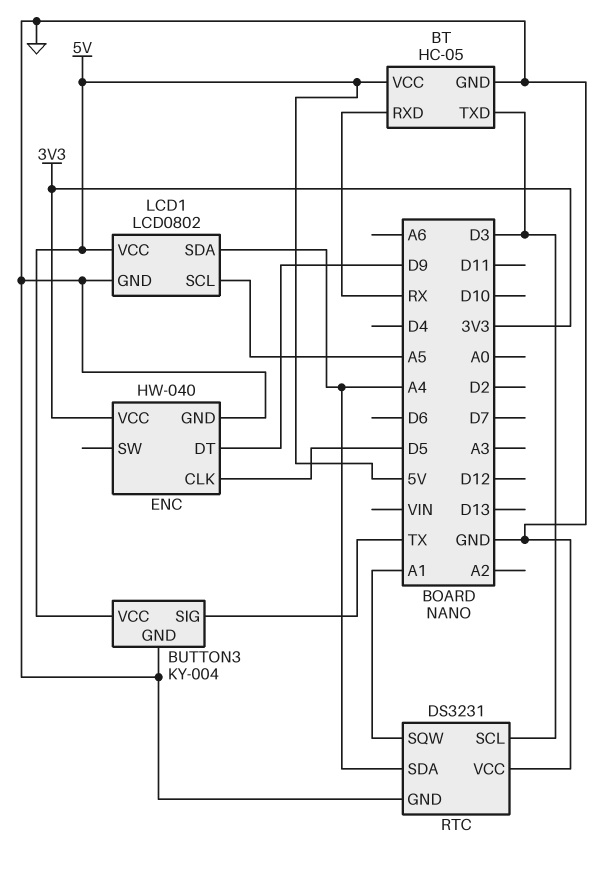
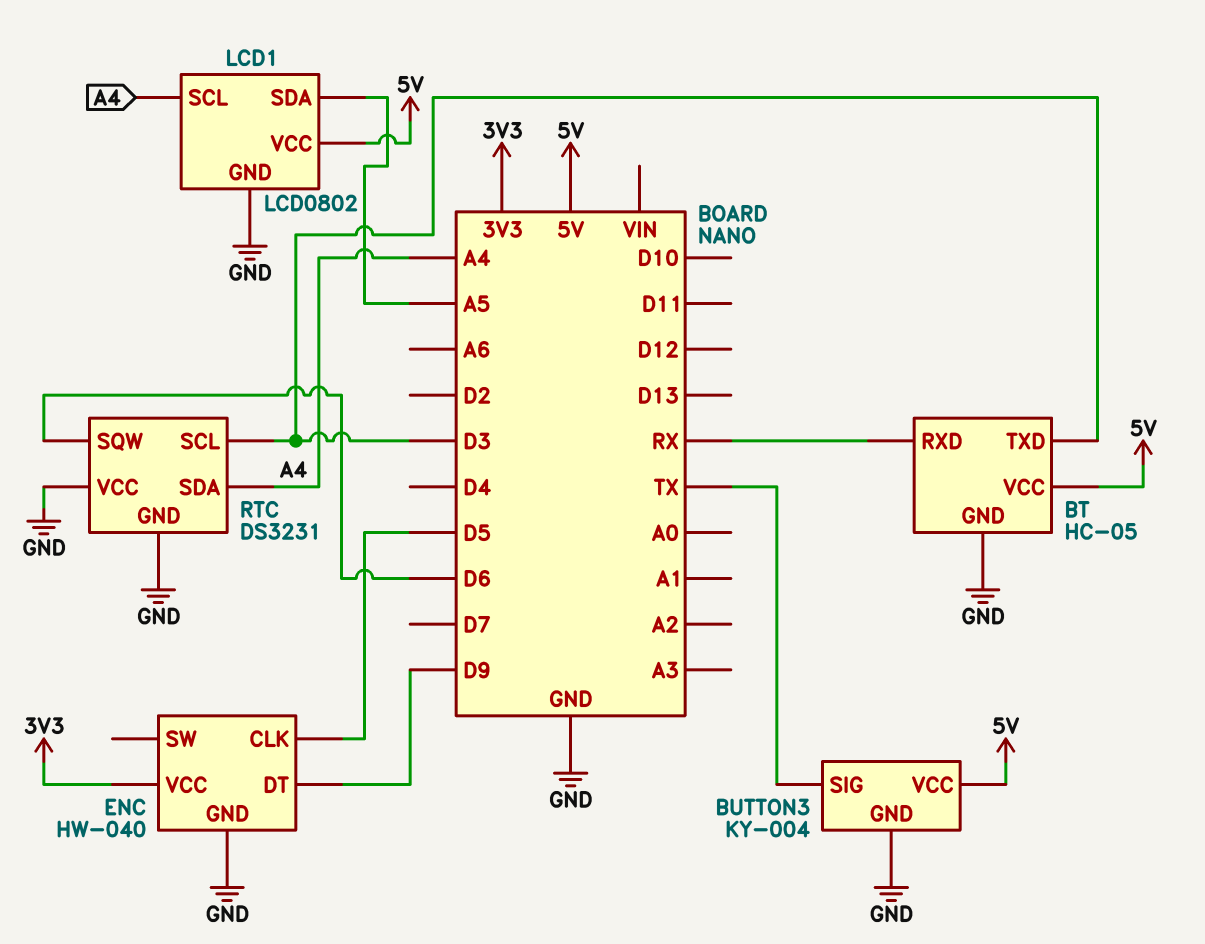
LCD1 pin SCL: A5 -> A4
LCD1 pin SDA: A4 -> A5
RTC pin SQW: A1 -> D6

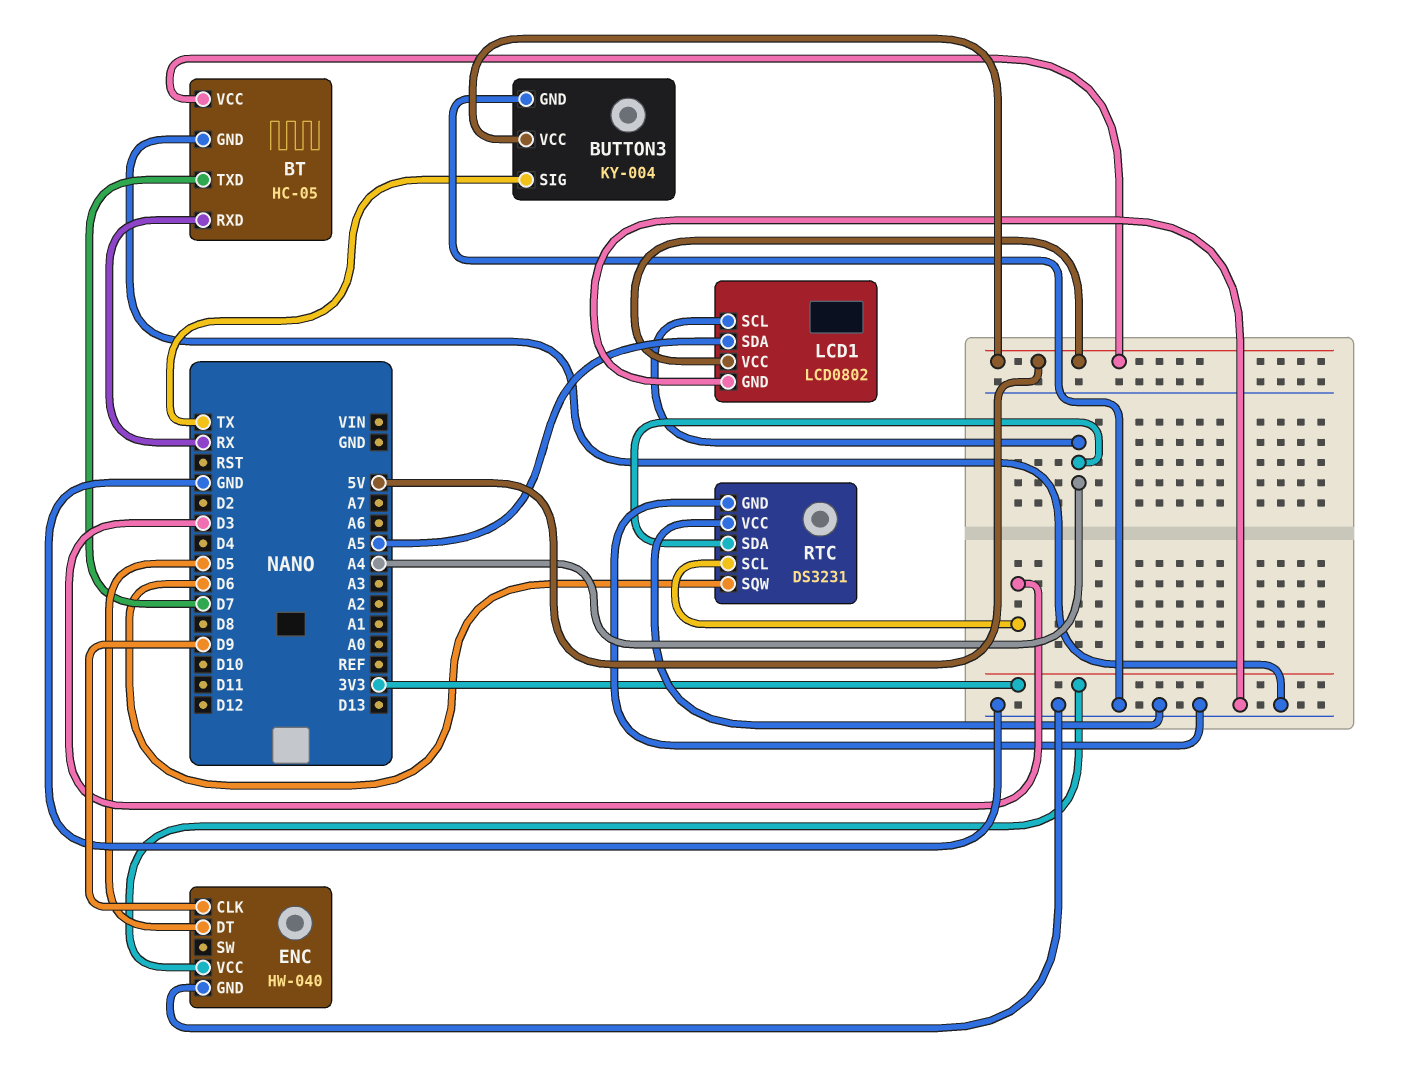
BT pin TXD: D3 -> D7
ENC pin CLK: D5 -> D9
ENC pin DT: D9 -> D5

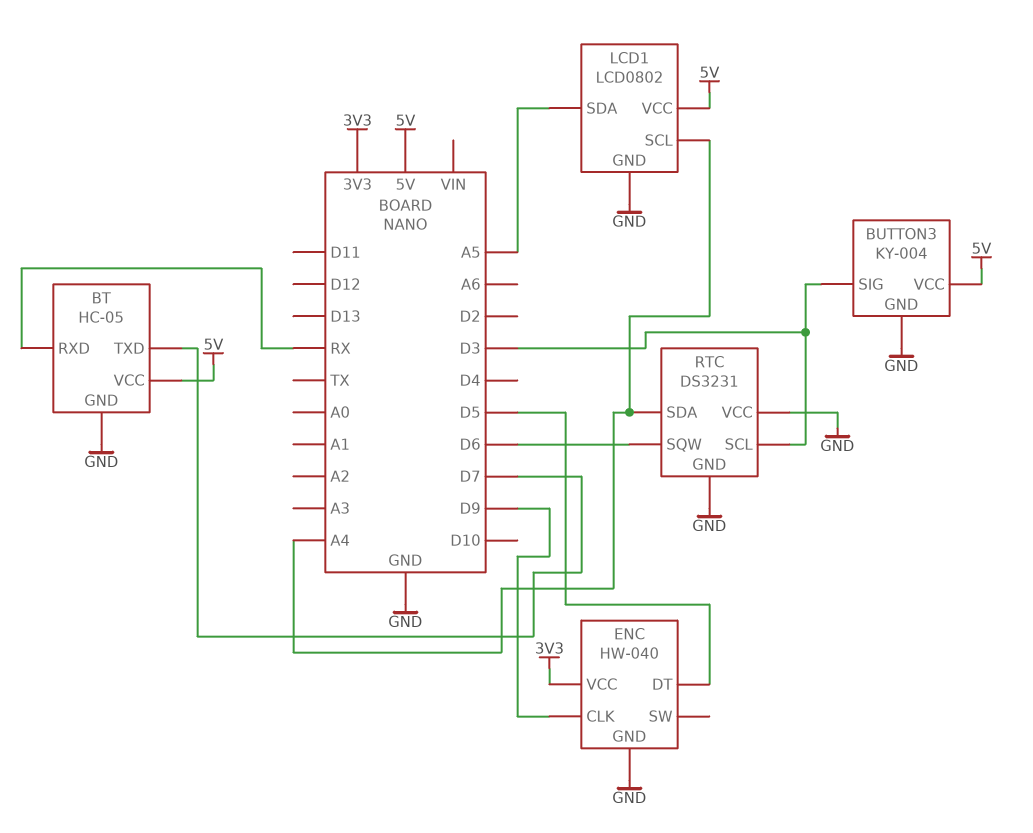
BUTTON3 pin SIG: TX -> D3

